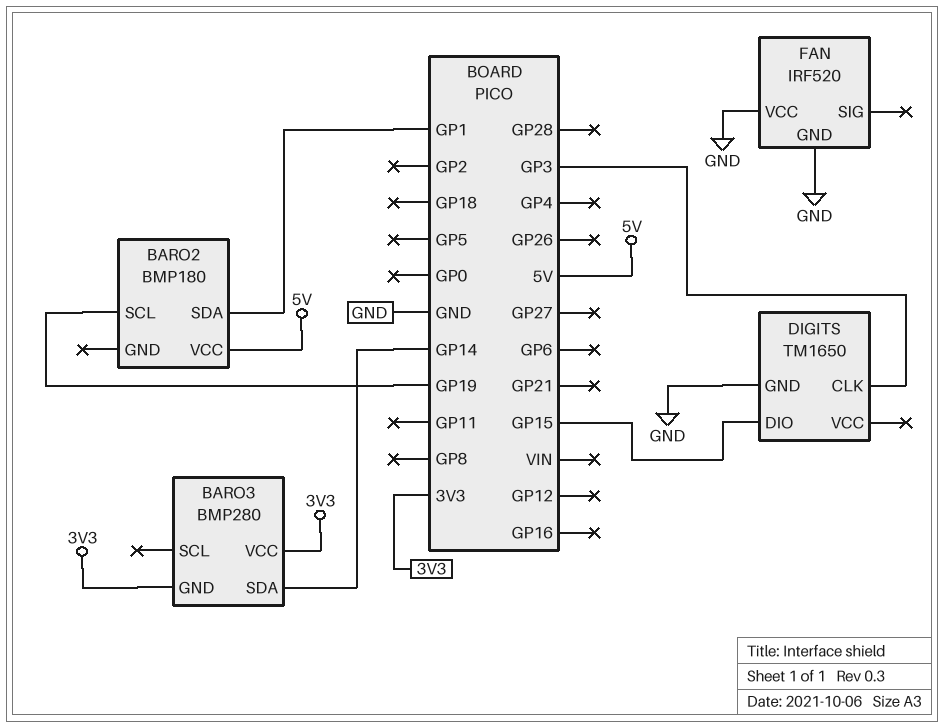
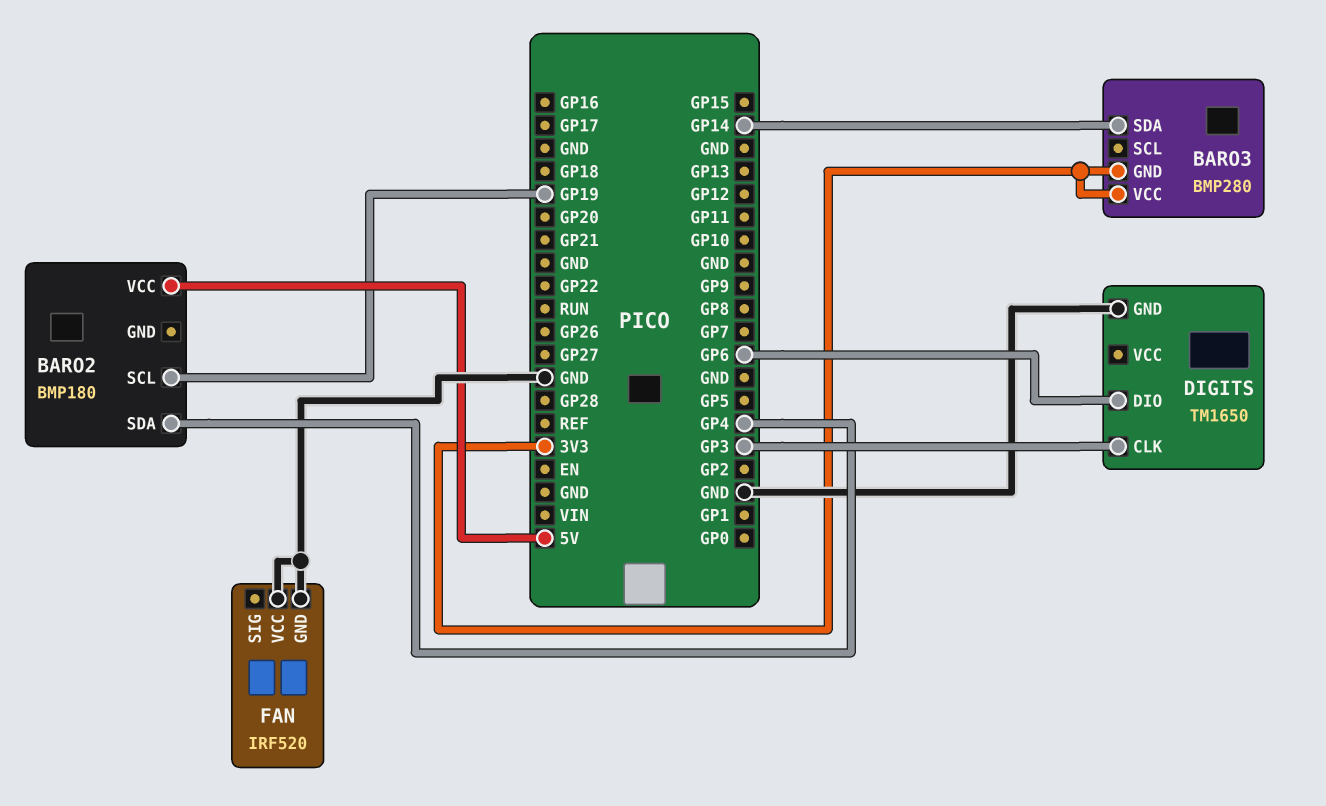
BARO2 pin SDA: GP1 -> GP4
DIGITS pin DIO: GP15 -> GP6

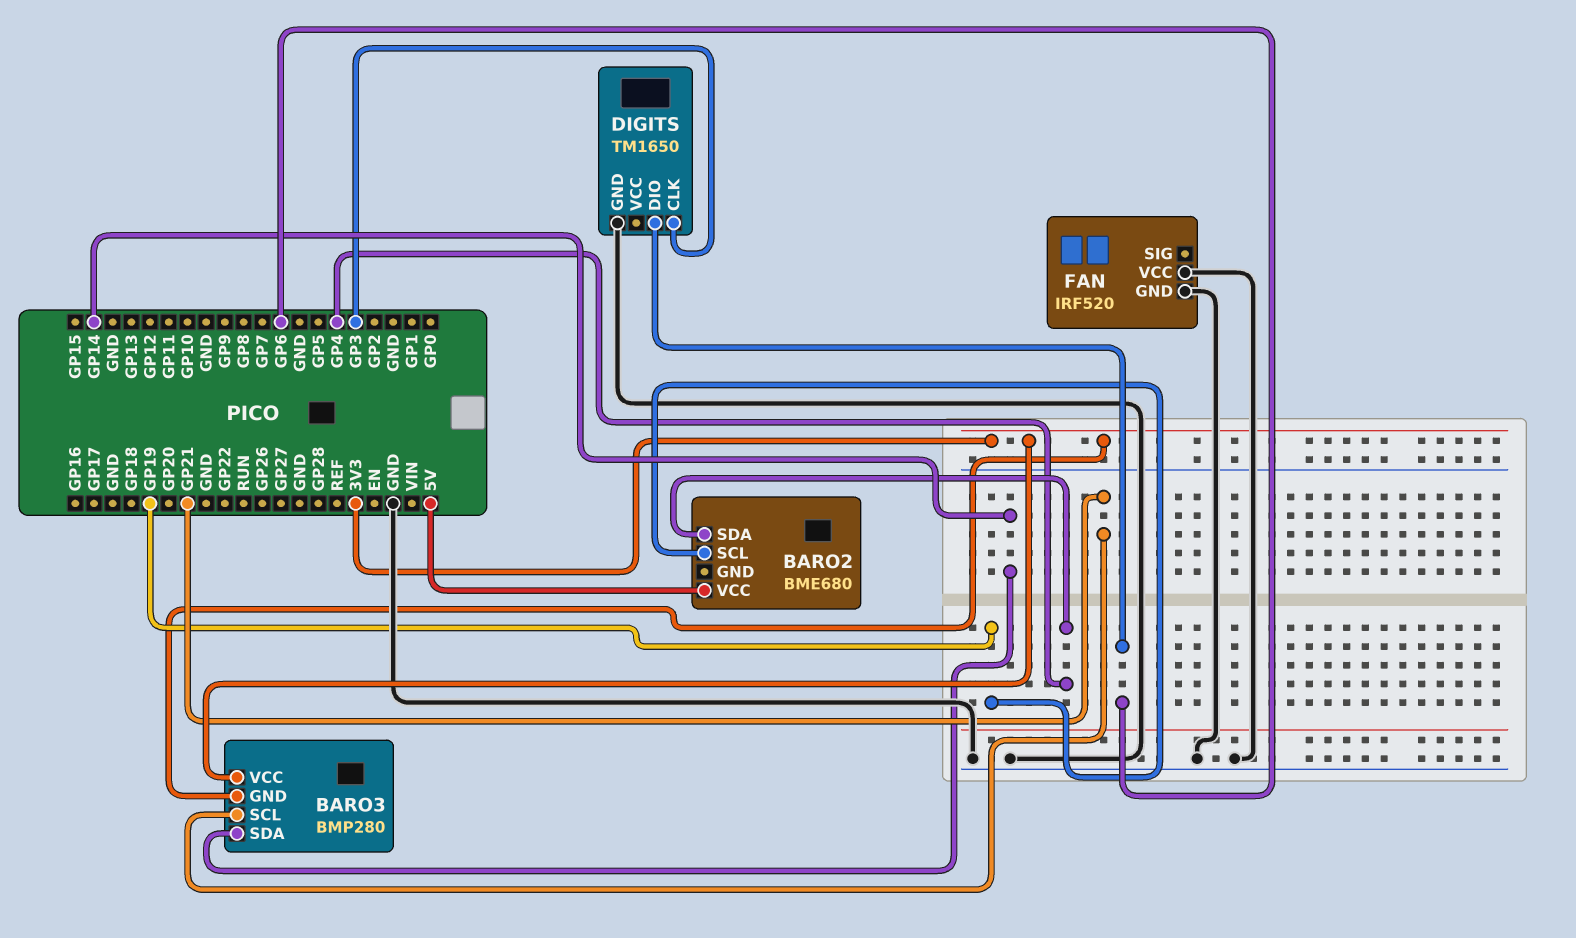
BARO2: BMP180 -> BME680
BARO3 pin SCL: none -> GP21

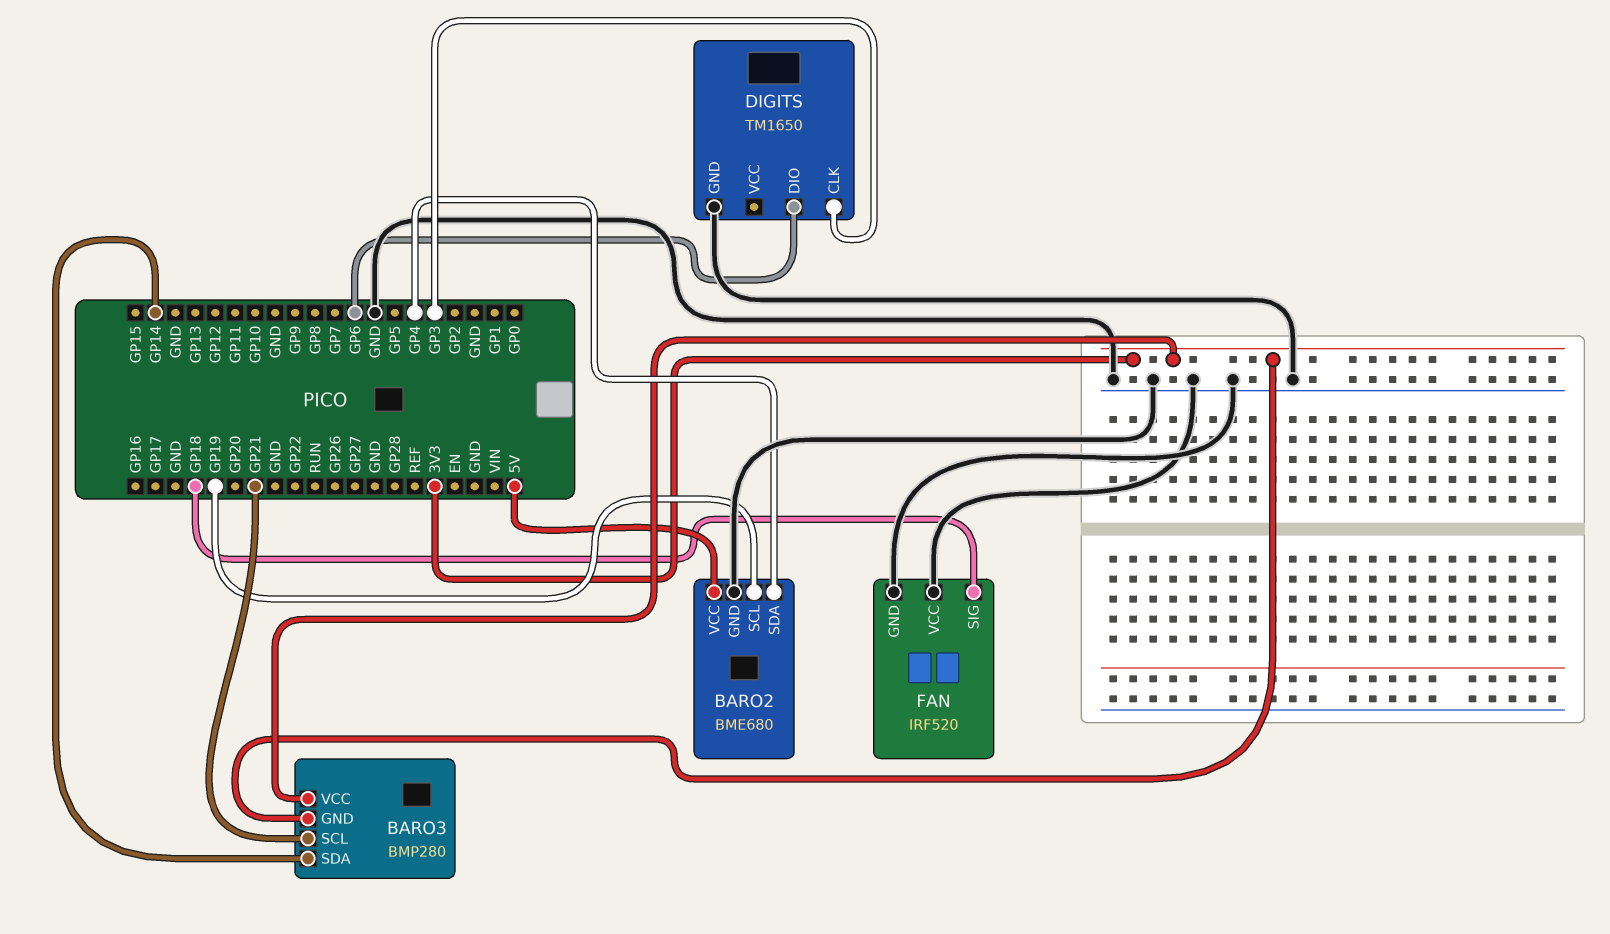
BARO2 pin GND: none -> GND
FAN pin SIG: none -> GP18

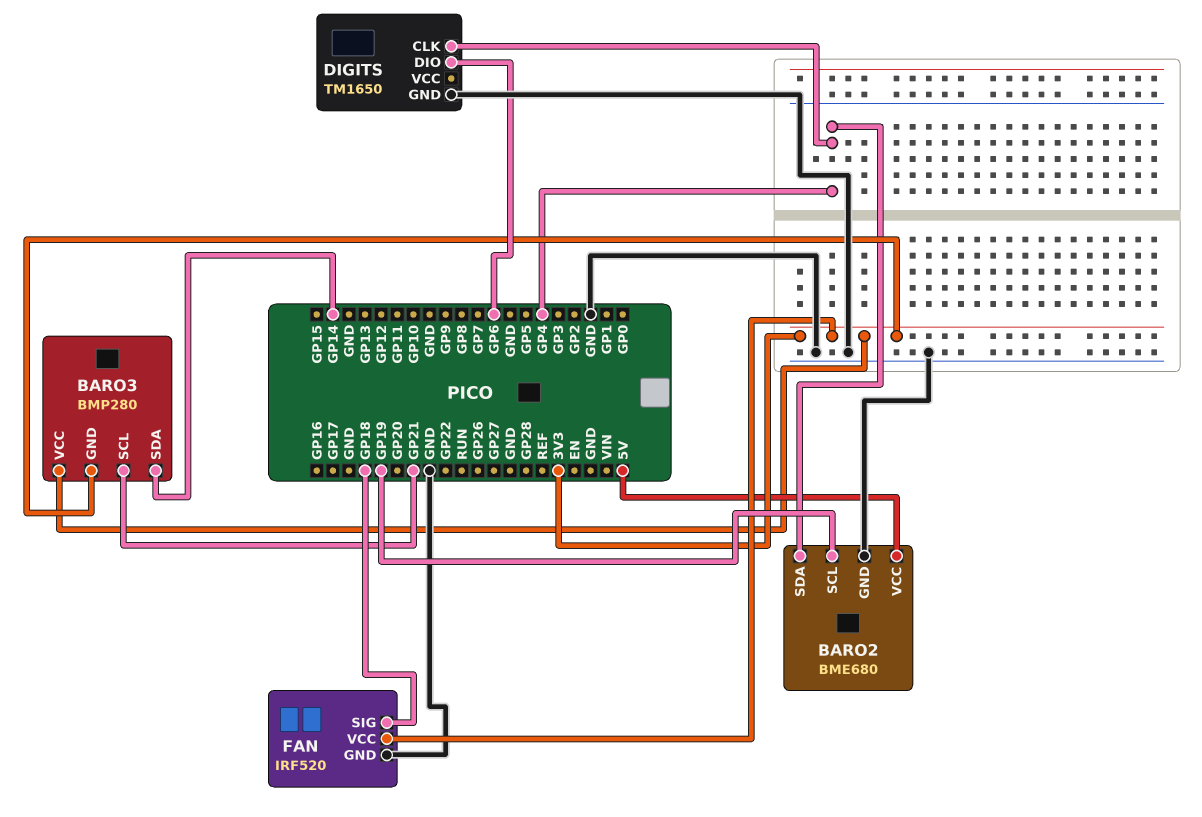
DIGITS pin CLK: GP3 -> GP4
FAN pin VCC: GND -> 3V3

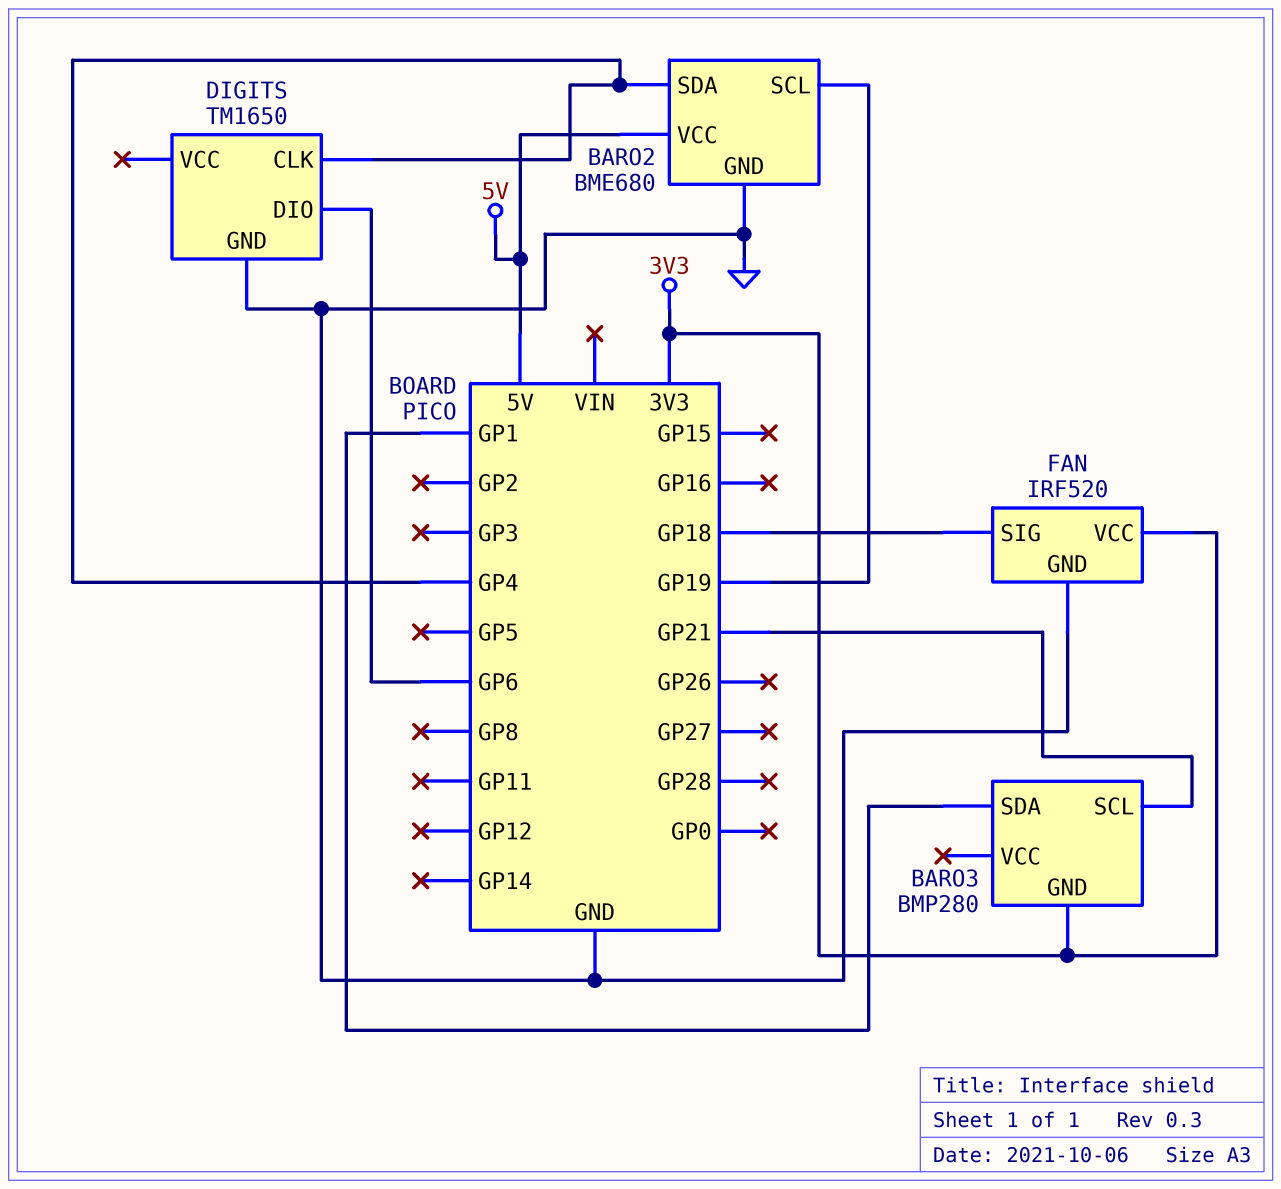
BARO3 pin SDA: GP14 -> GP1
BARO3 pin VCC: 3V3 -> none

